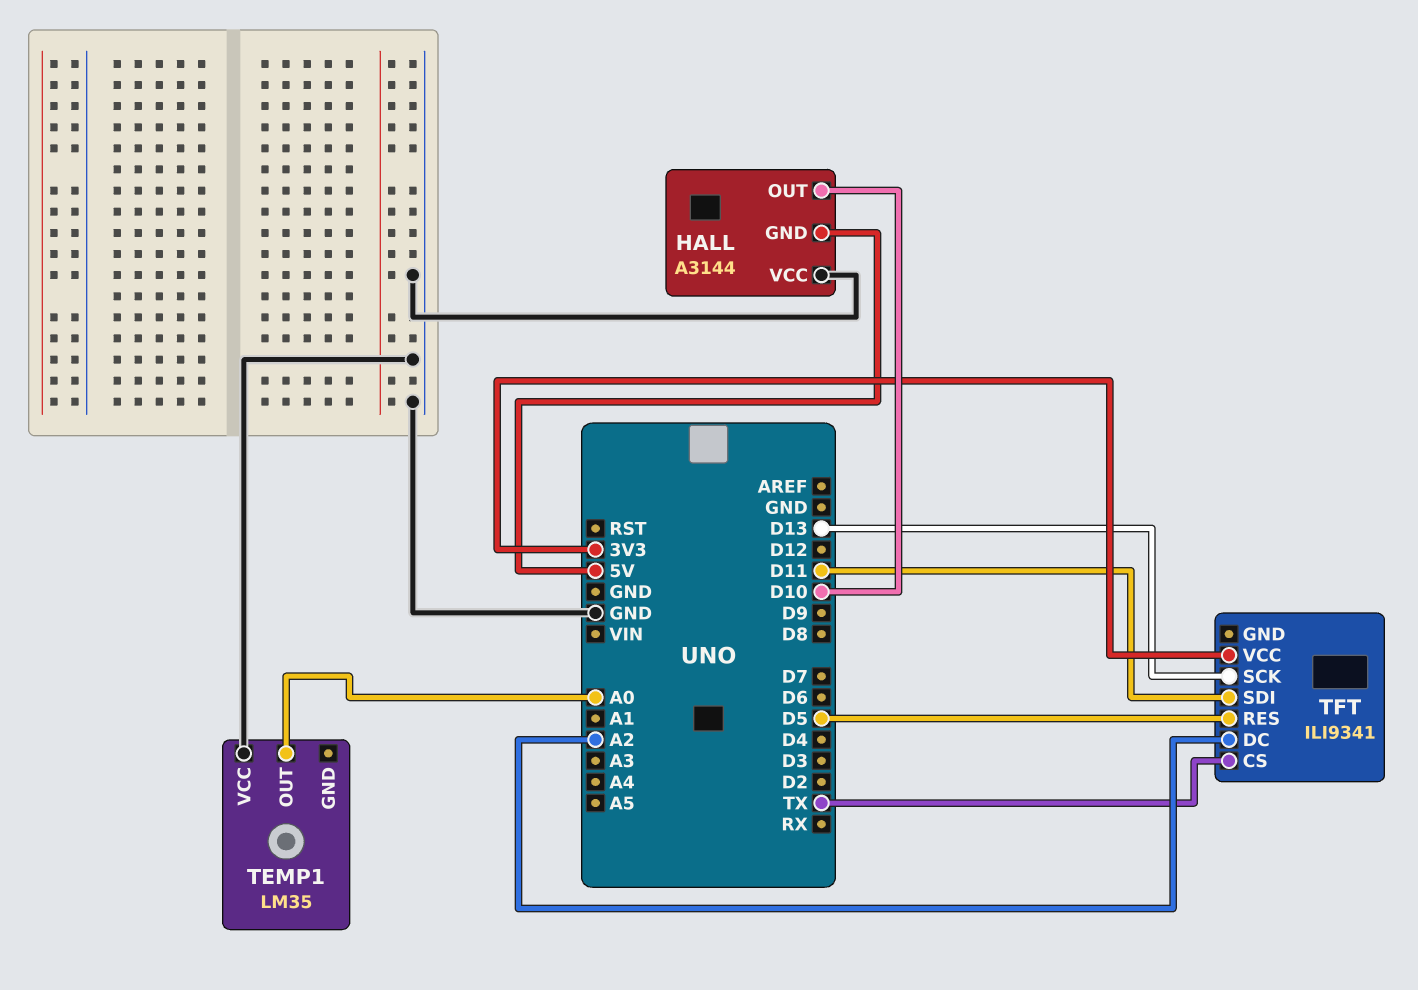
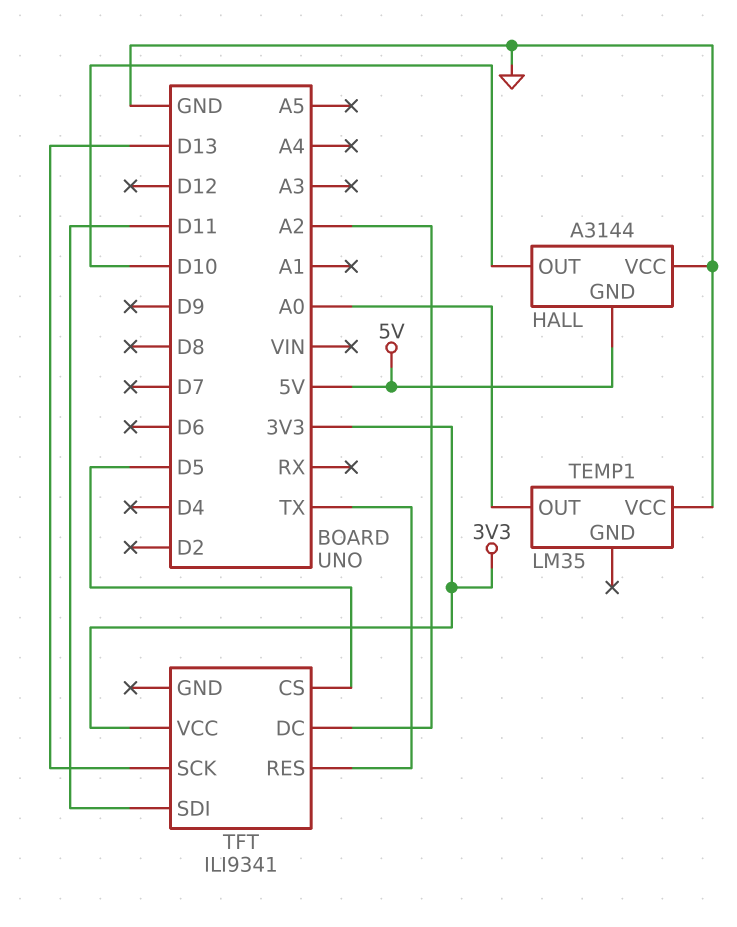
TFT pin CS: TX -> D5
TFT pin RES: D5 -> TX

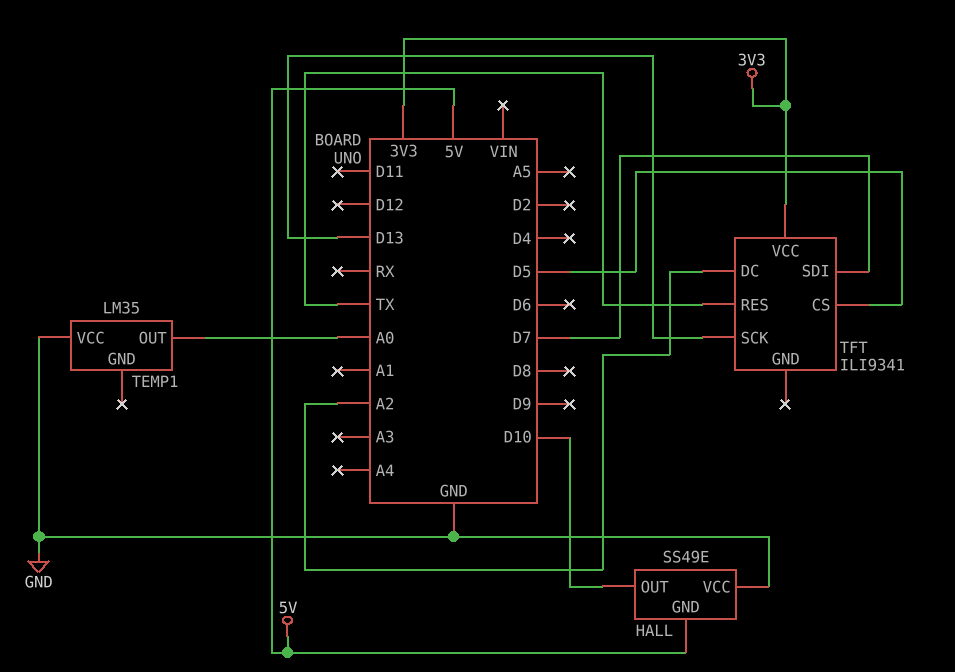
HALL: A3144 -> SS49E
TFT pin SDI: D11 -> D7

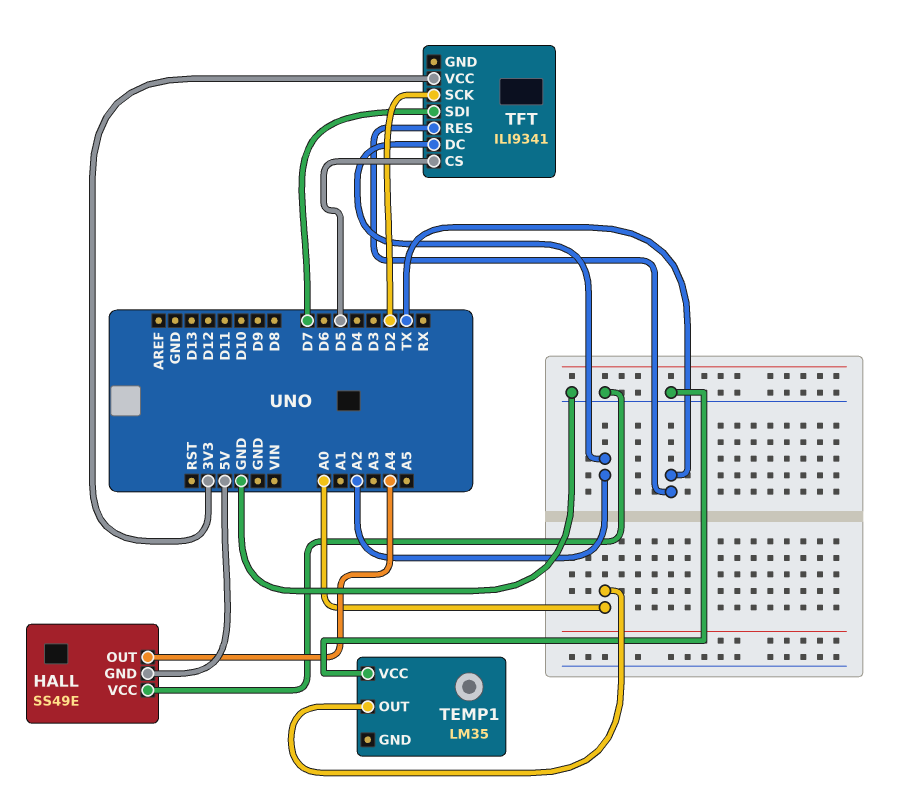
HALL pin OUT: D10 -> A4
TFT pin SCK: D13 -> D2

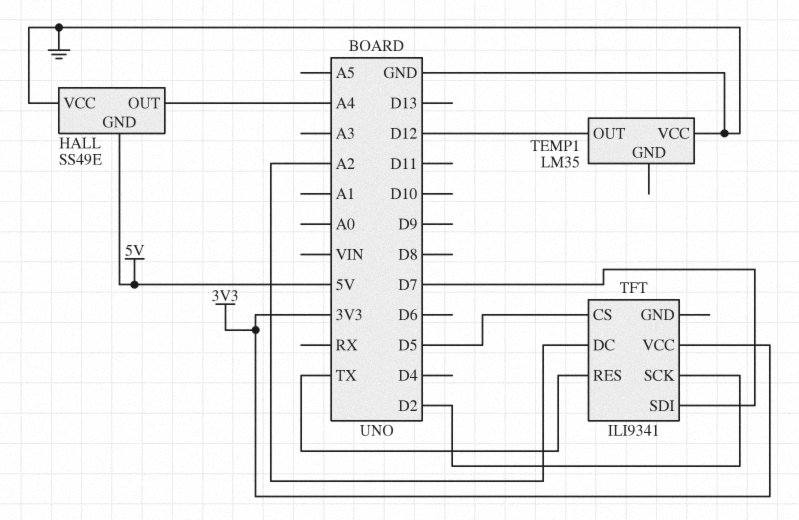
TEMP1 pin OUT: A0 -> D12

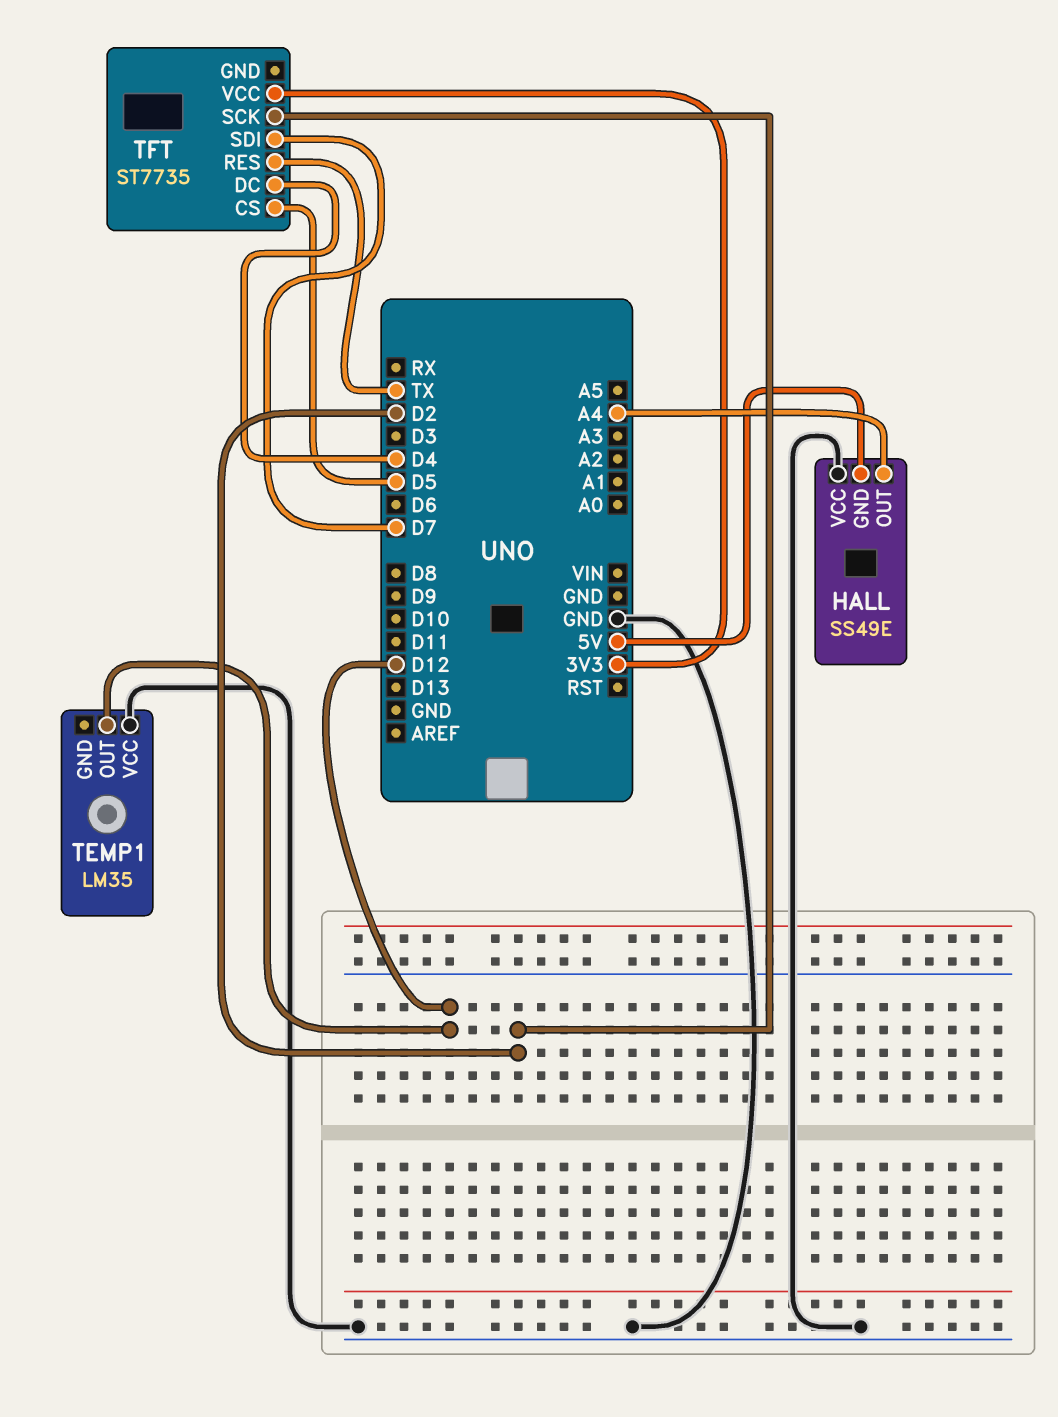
TFT: ILI9341 -> ST7735
TFT pin DC: A2 -> D4

